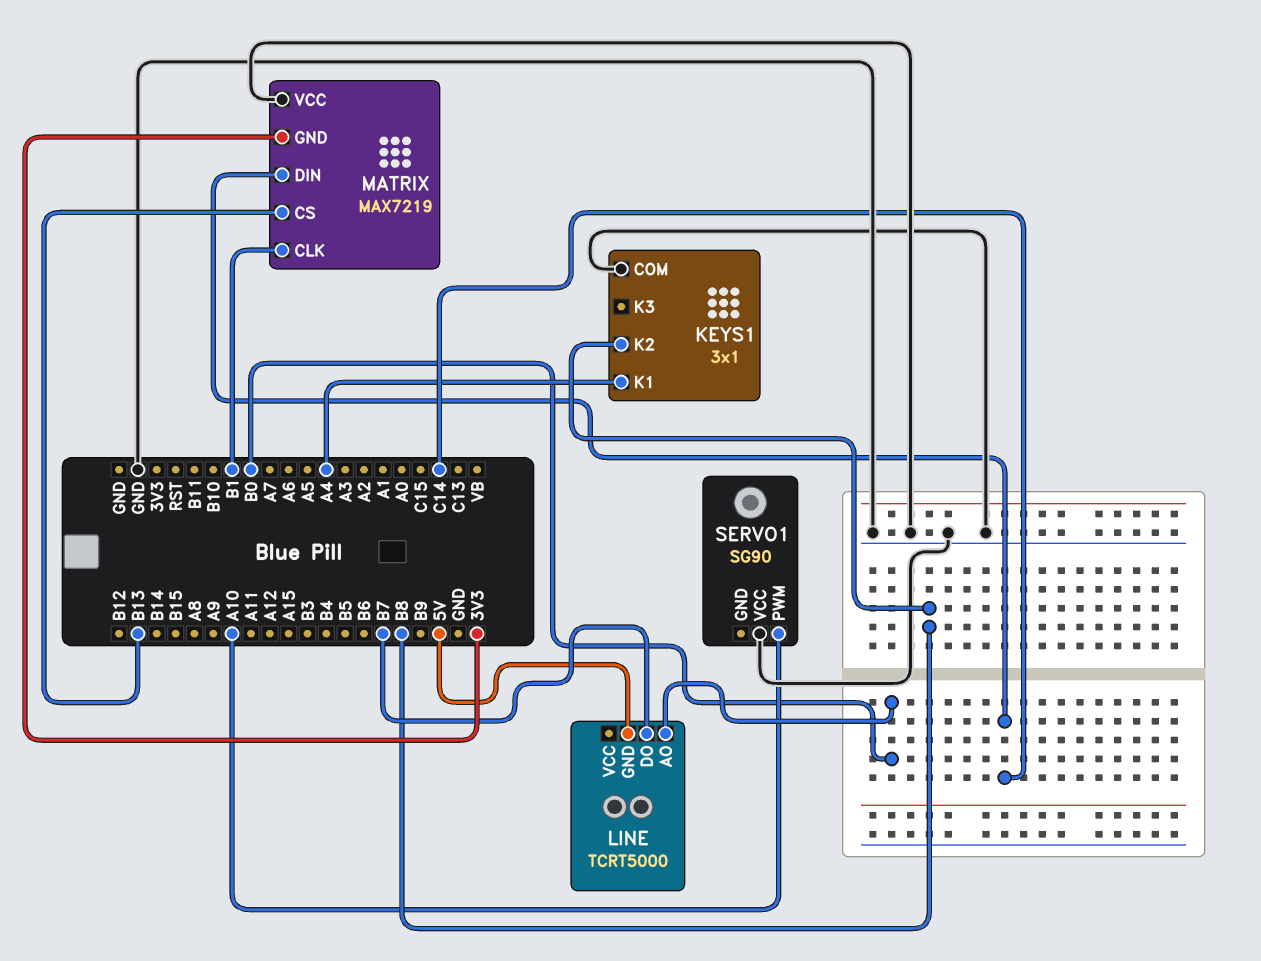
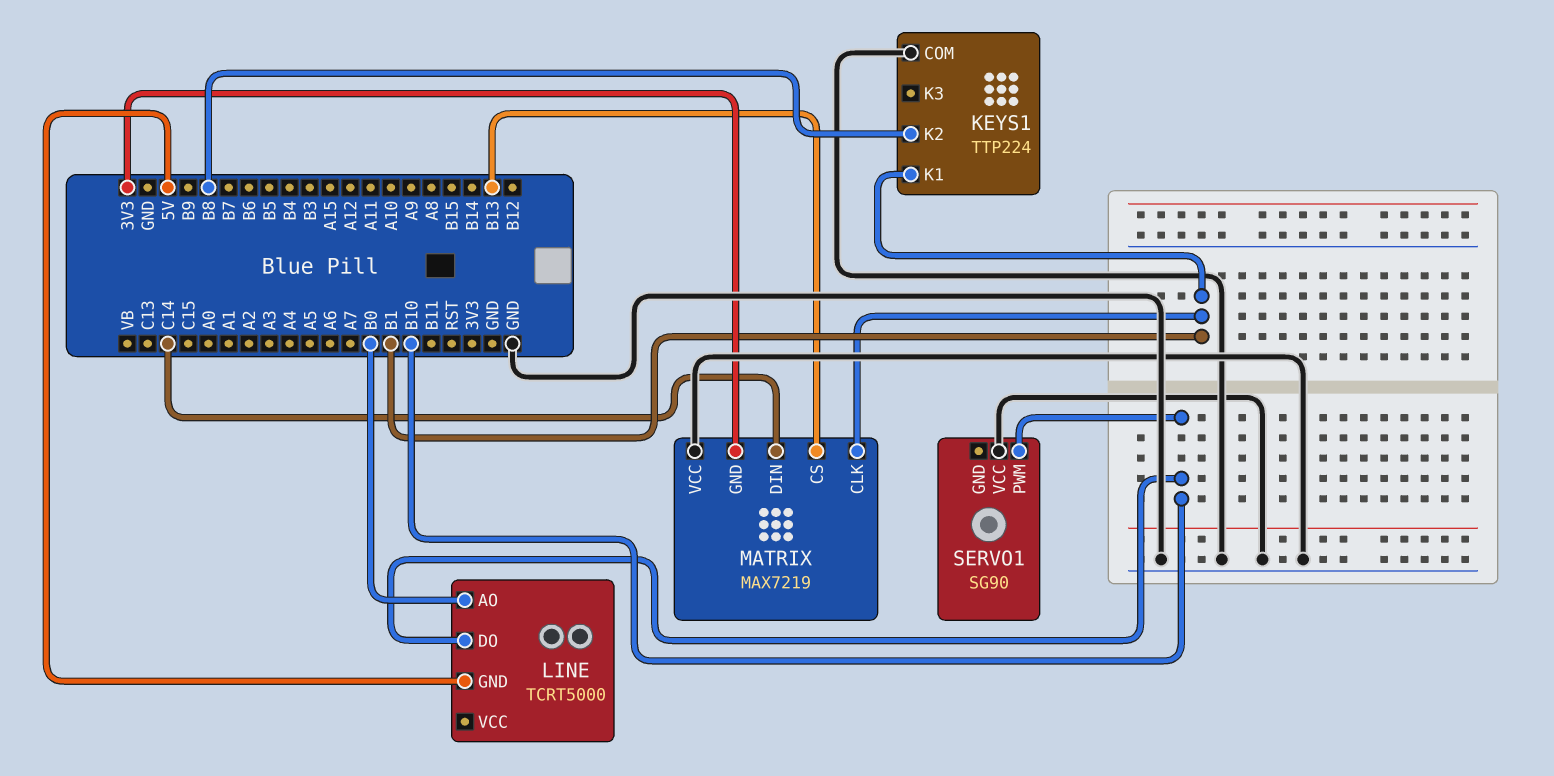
KEYS1: 3x1 -> TTP224
KEYS1 pin K1: A4 -> B1
LINE pin DO: B7 -> B10
SERVO1 pin PWM: A10 -> B10

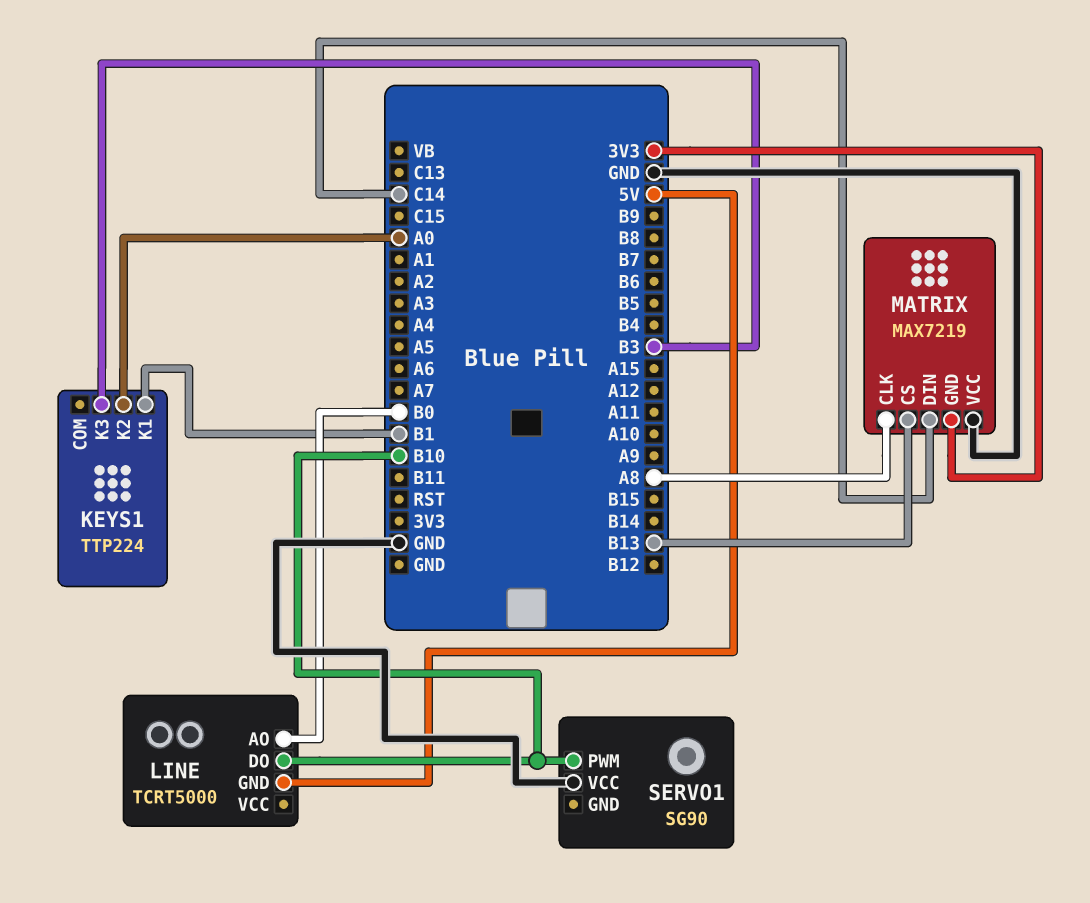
KEYS1 pin COM: GND -> none
KEYS1 pin K2: B8 -> A0
KEYS1 pin K3: none -> B3
MATRIX pin CLK: B1 -> A8

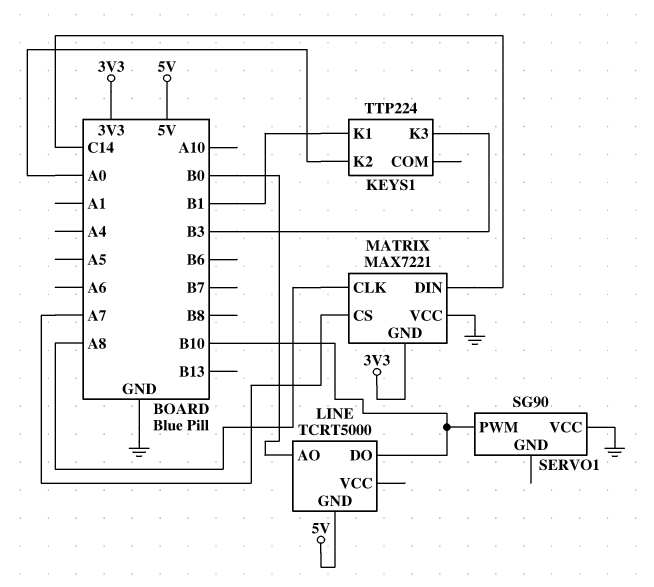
MATRIX: MAX7219 -> MAX7221
MATRIX pin CS: B13 -> A7

